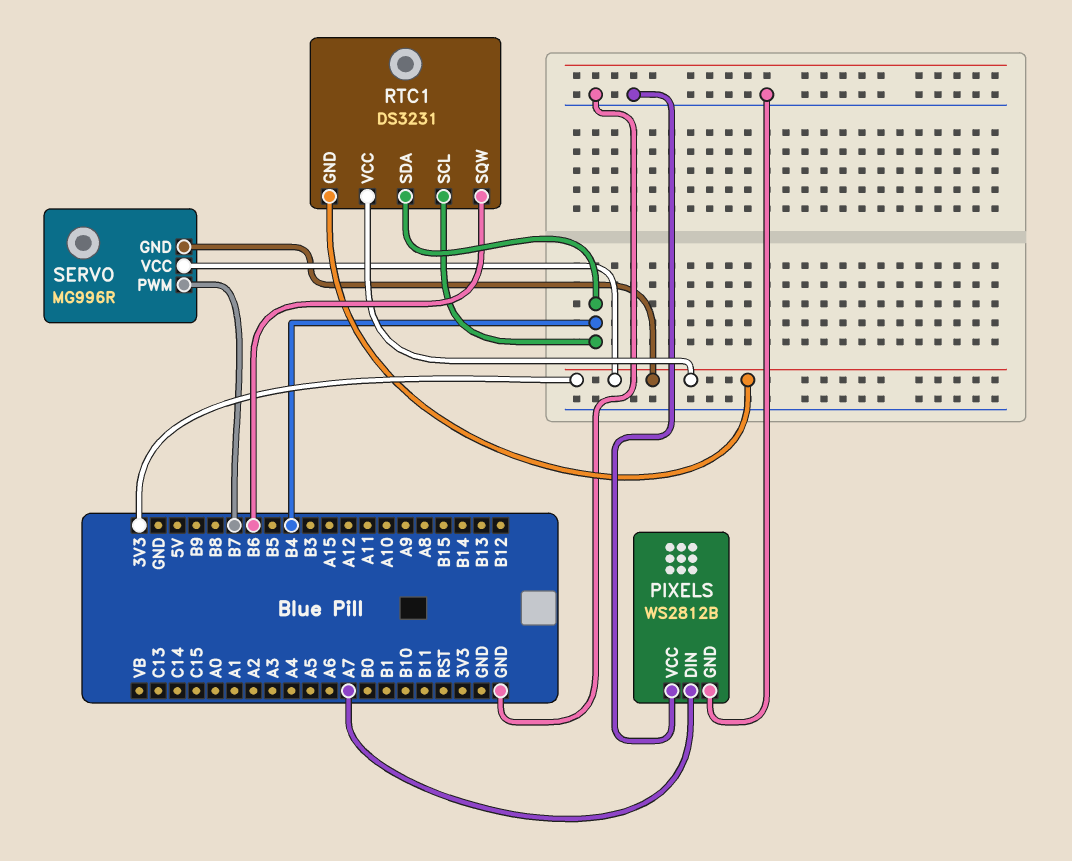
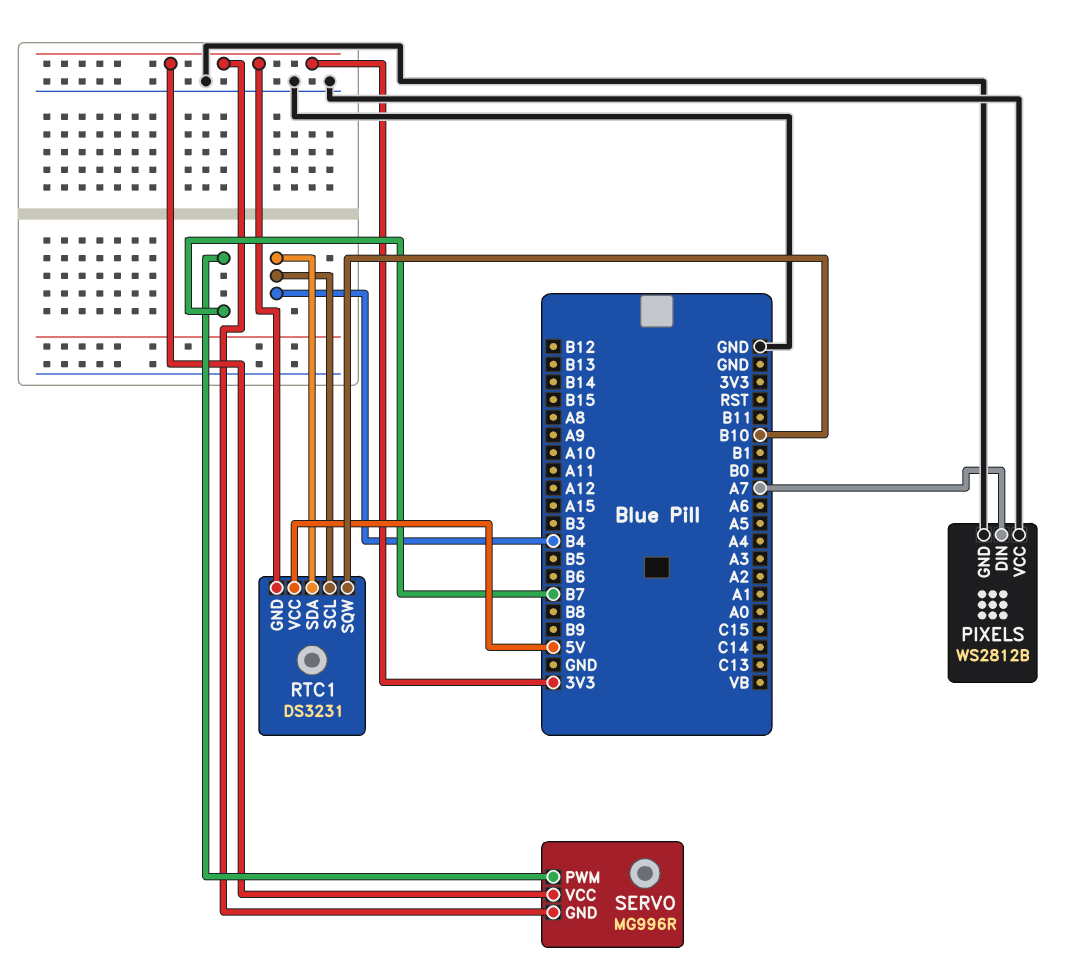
RTC1 pin SQW: B6 -> B10
RTC1 pin VCC: 3V3 -> 5V

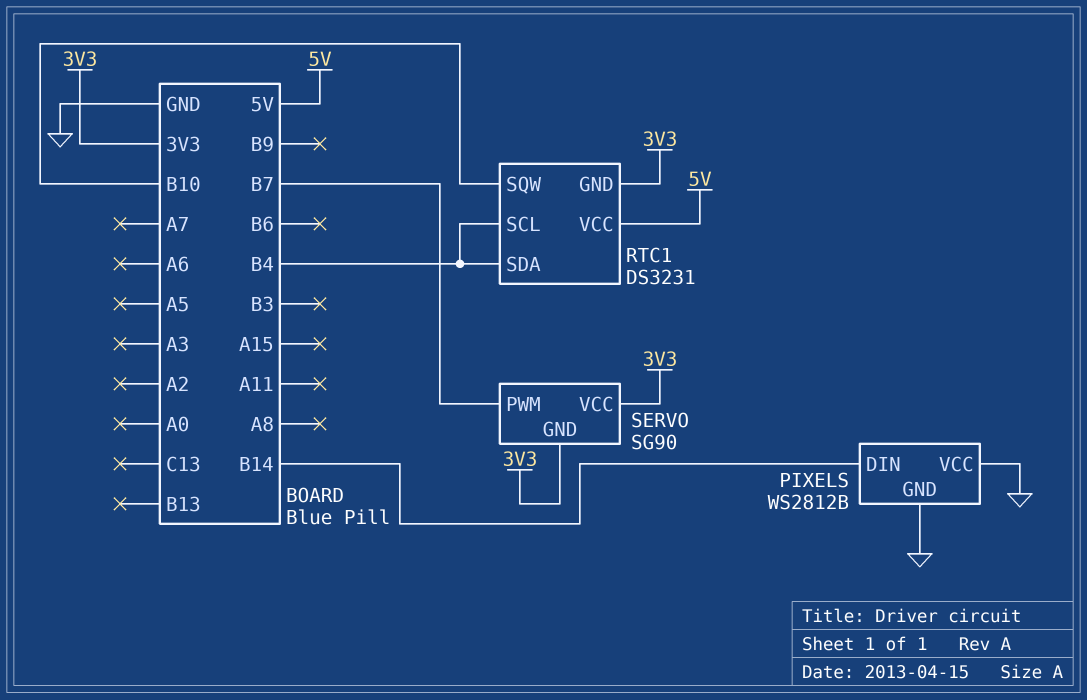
PIXELS pin DIN: A7 -> B14
SERVO: MG996R -> SG90

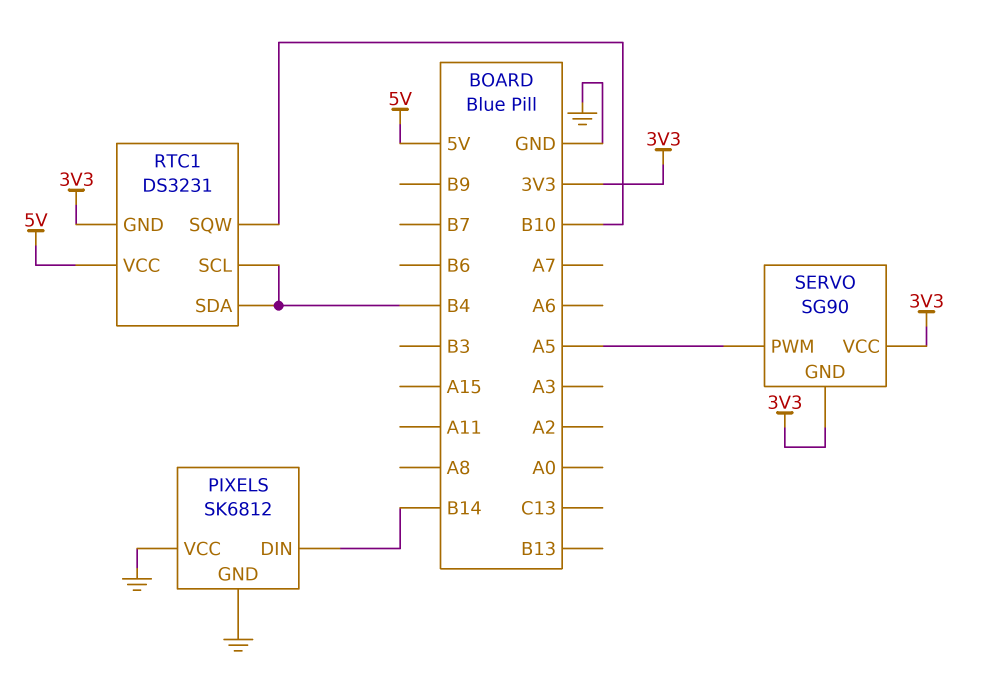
PIXELS: WS2812B -> SK6812
SERVO pin PWM: B7 -> A5

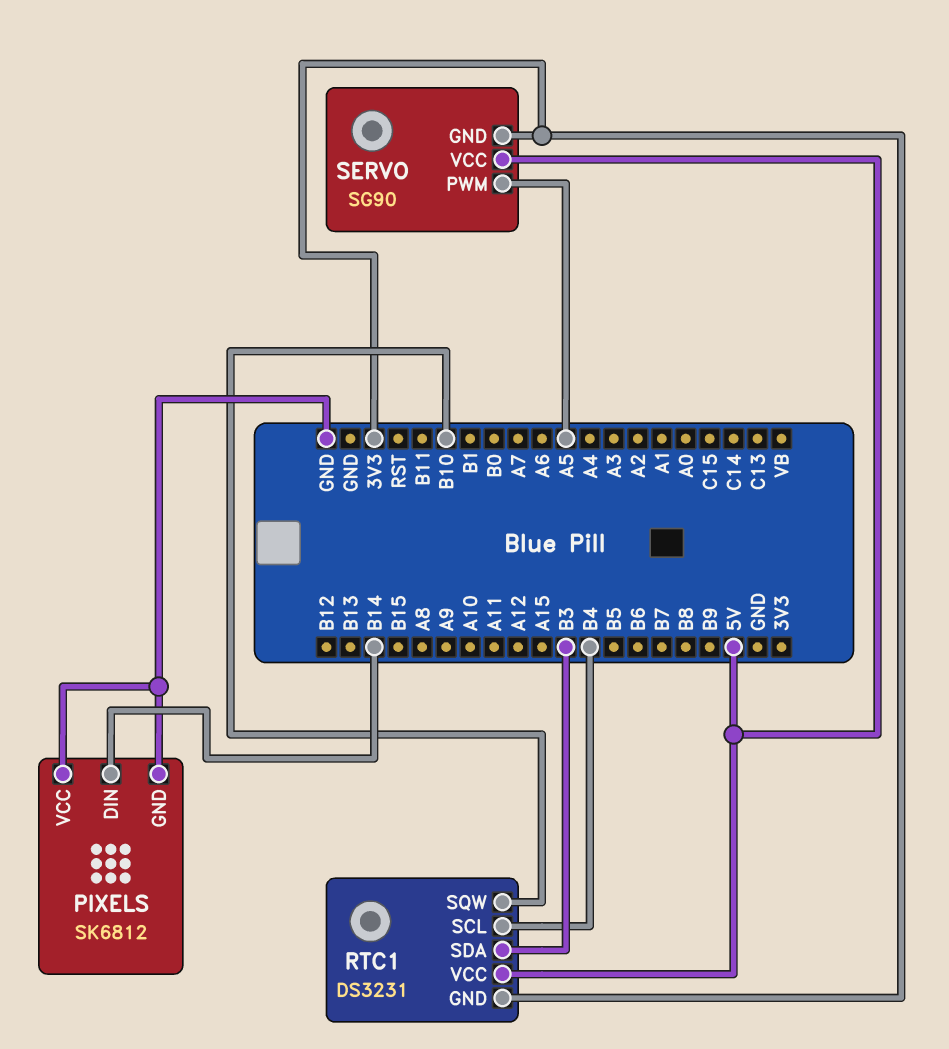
RTC1 pin SDA: B4 -> B3
SERVO pin VCC: 3V3 -> 5V

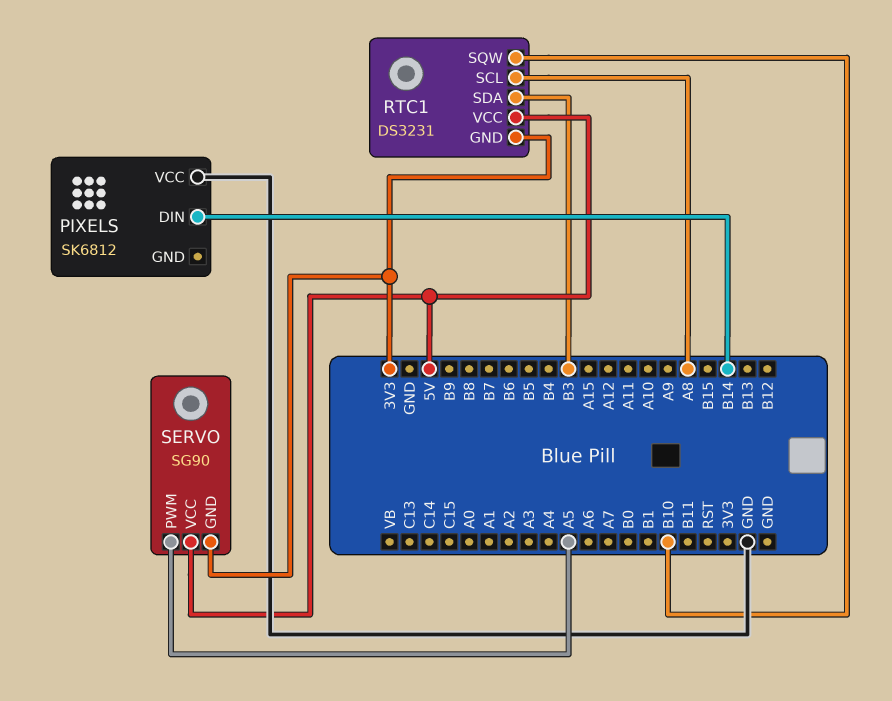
PIXELS pin GND: GND -> none
RTC1 pin SCL: B4 -> A8

